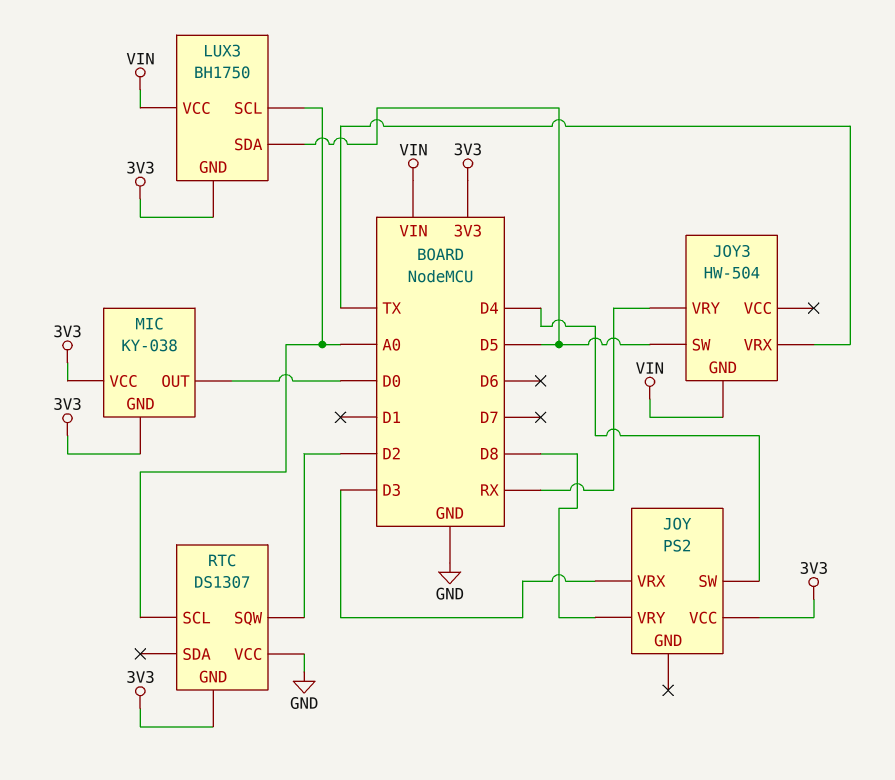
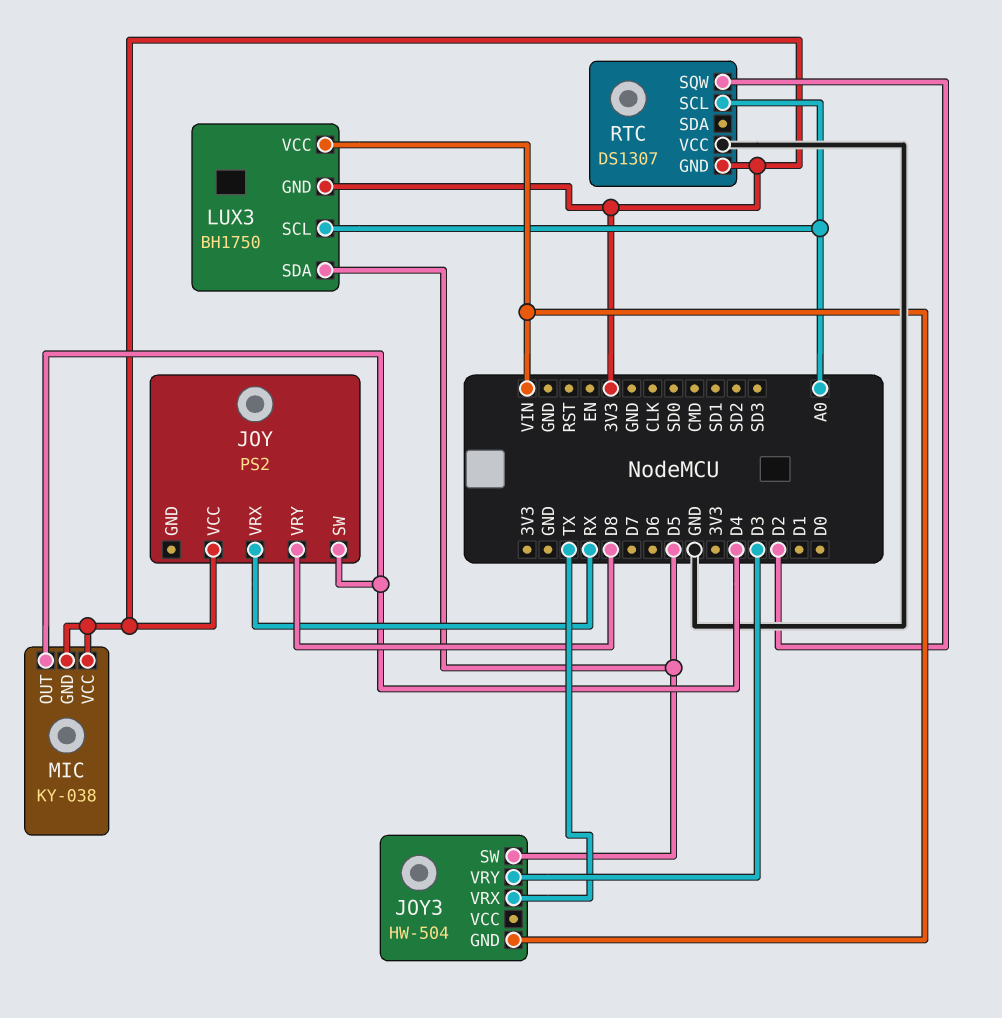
JOY pin VRX: D3 -> RX
JOY3 pin VRY: RX -> D3
MIC pin OUT: D0 -> D4

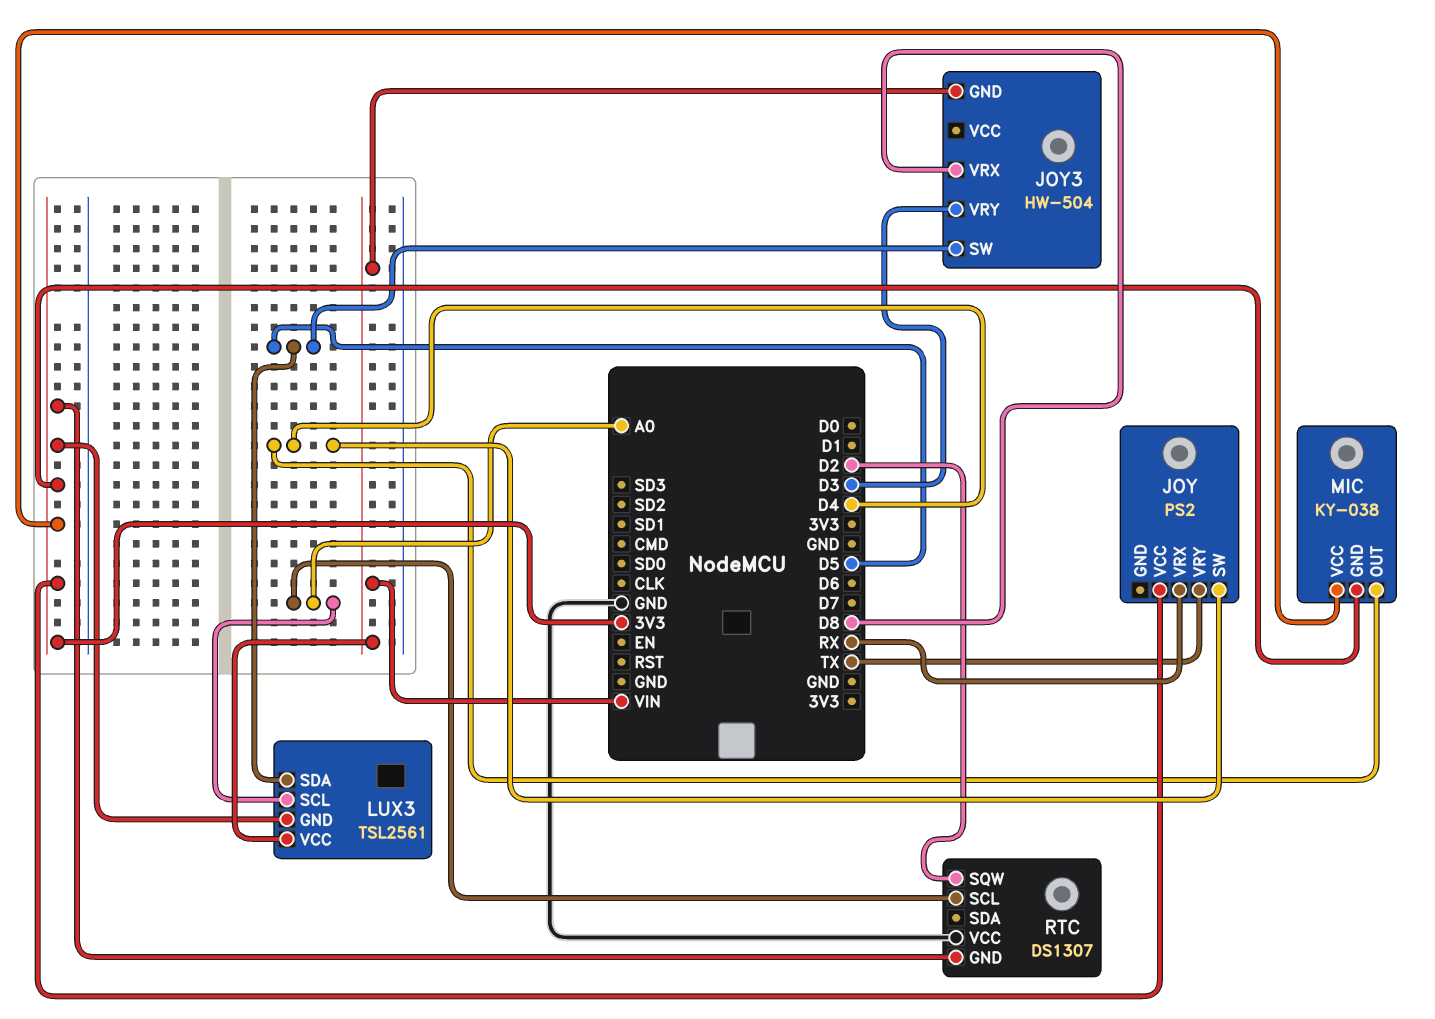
JOY pin VRY: D8 -> TX
JOY3 pin VRX: TX -> D8
LUX3: BH1750 -> TSL2561

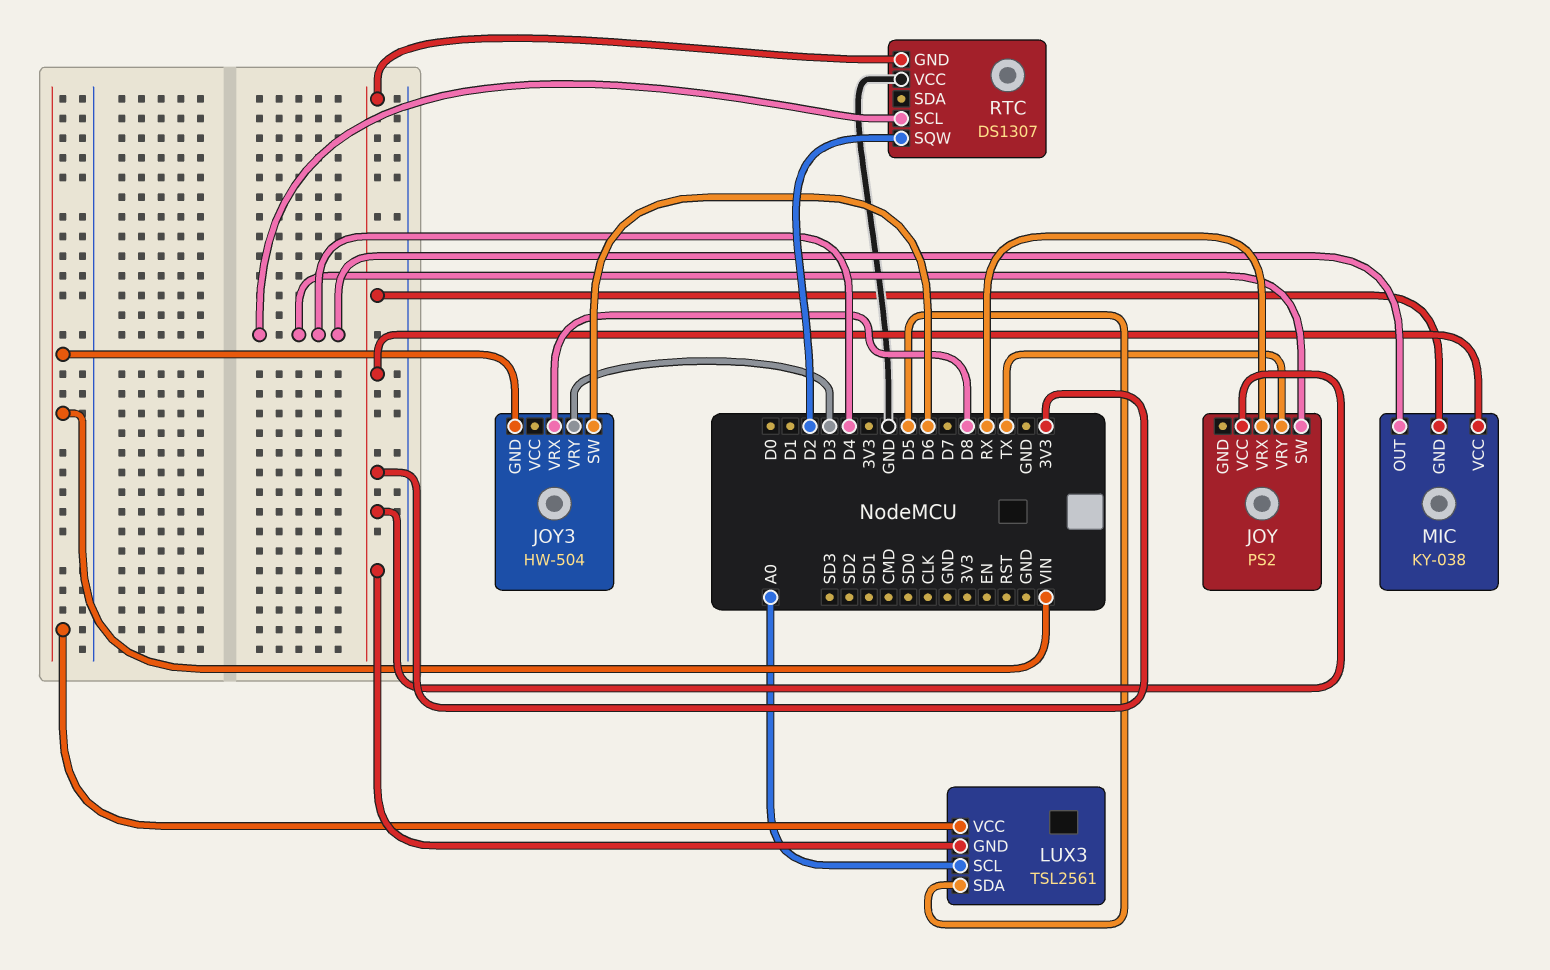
JOY3 pin SW: D5 -> D6
RTC pin SCL: A0 -> D4

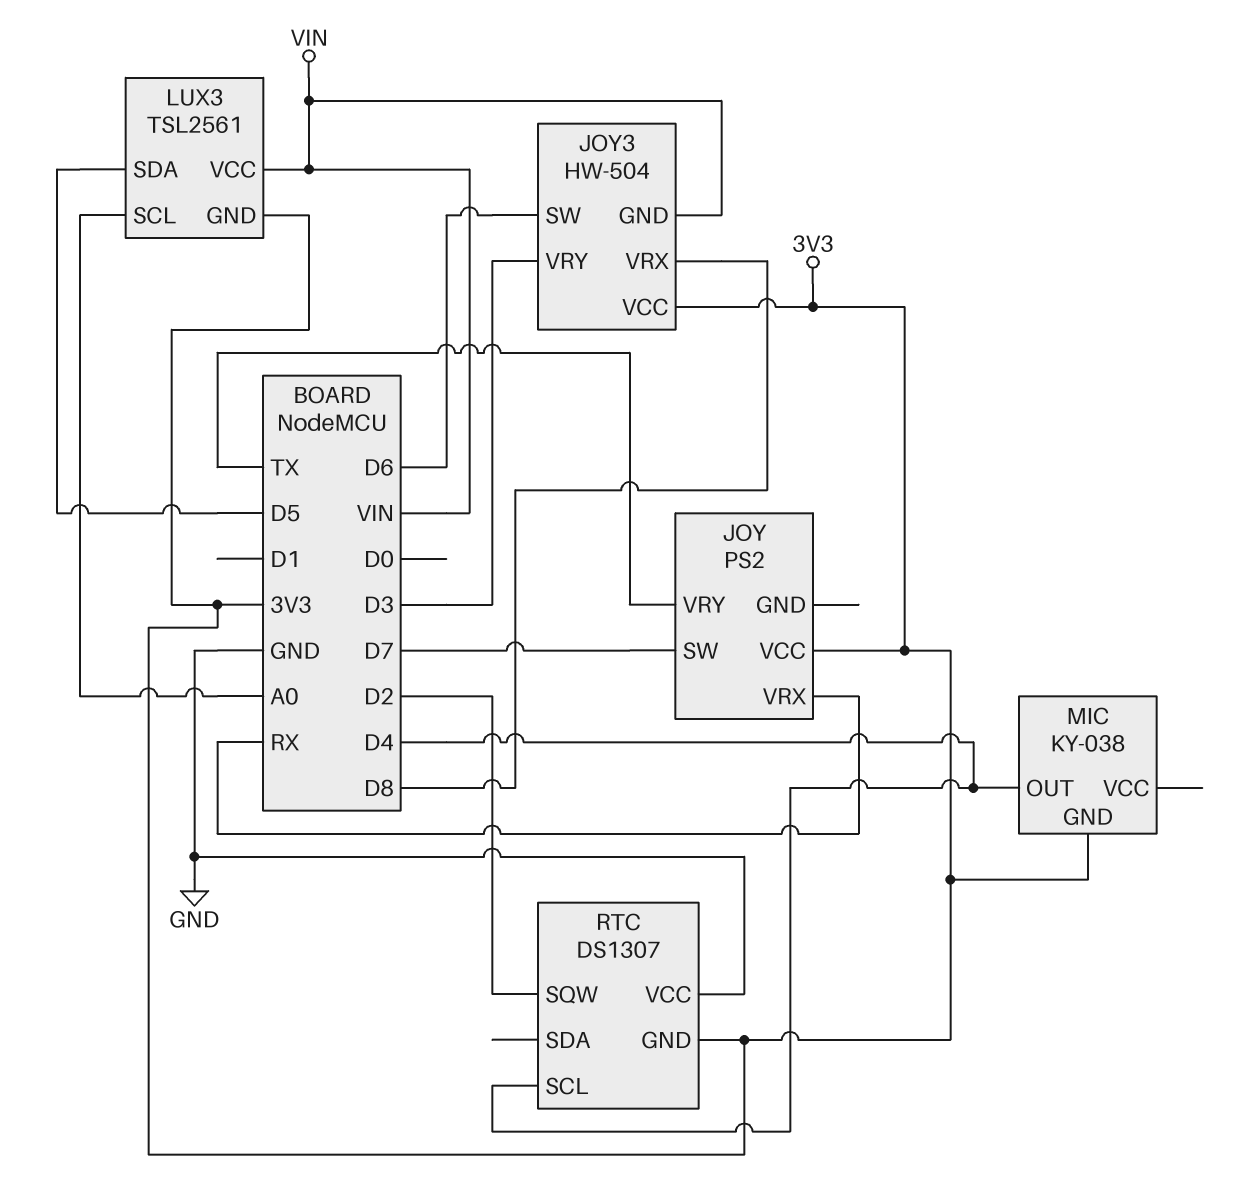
JOY pin SW: D4 -> D7
JOY3 pin VCC: none -> 3V3
MIC pin VCC: 3V3 -> none

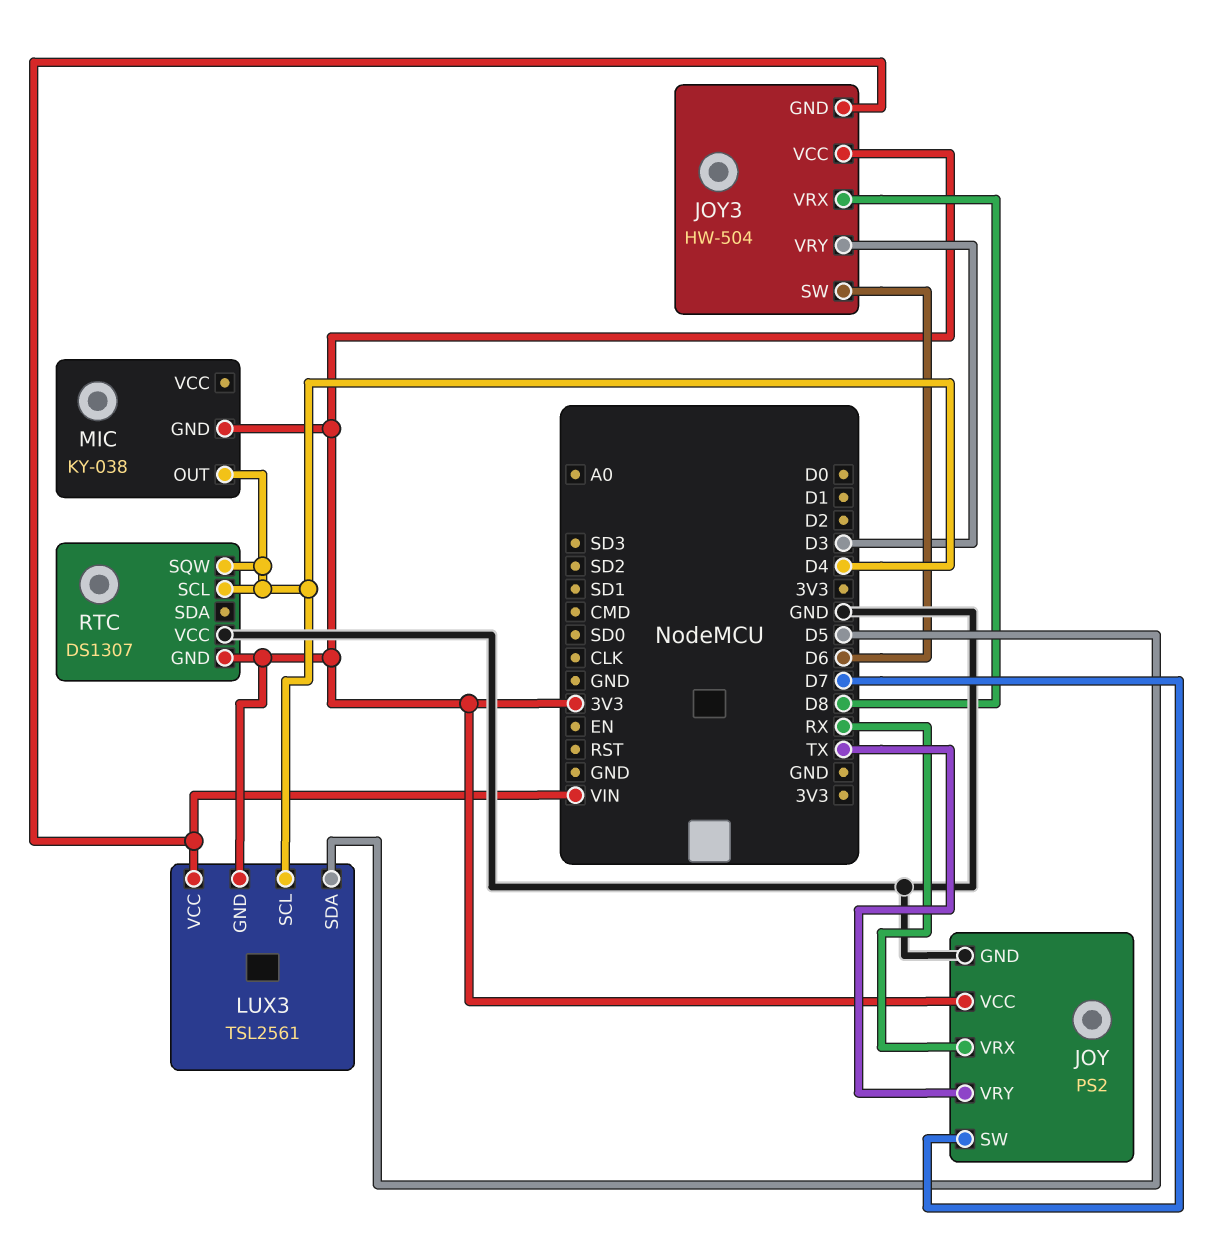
JOY pin GND: none -> GND
LUX3 pin SCL: A0 -> D4
RTC pin SQW: D2 -> D4

